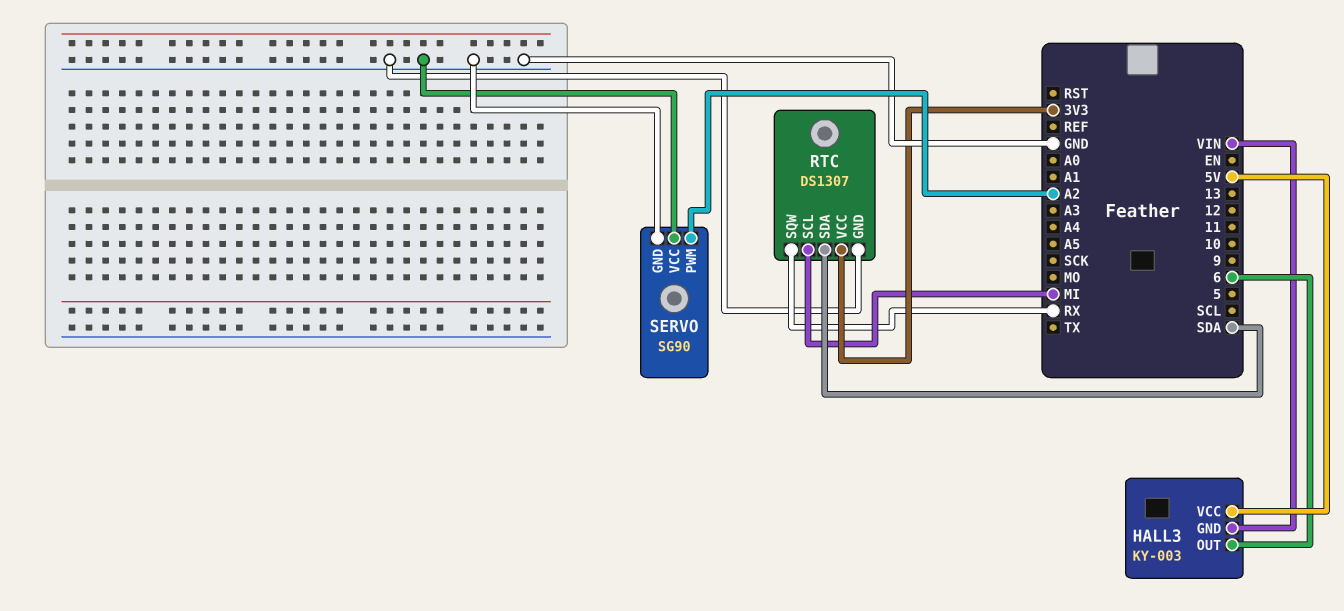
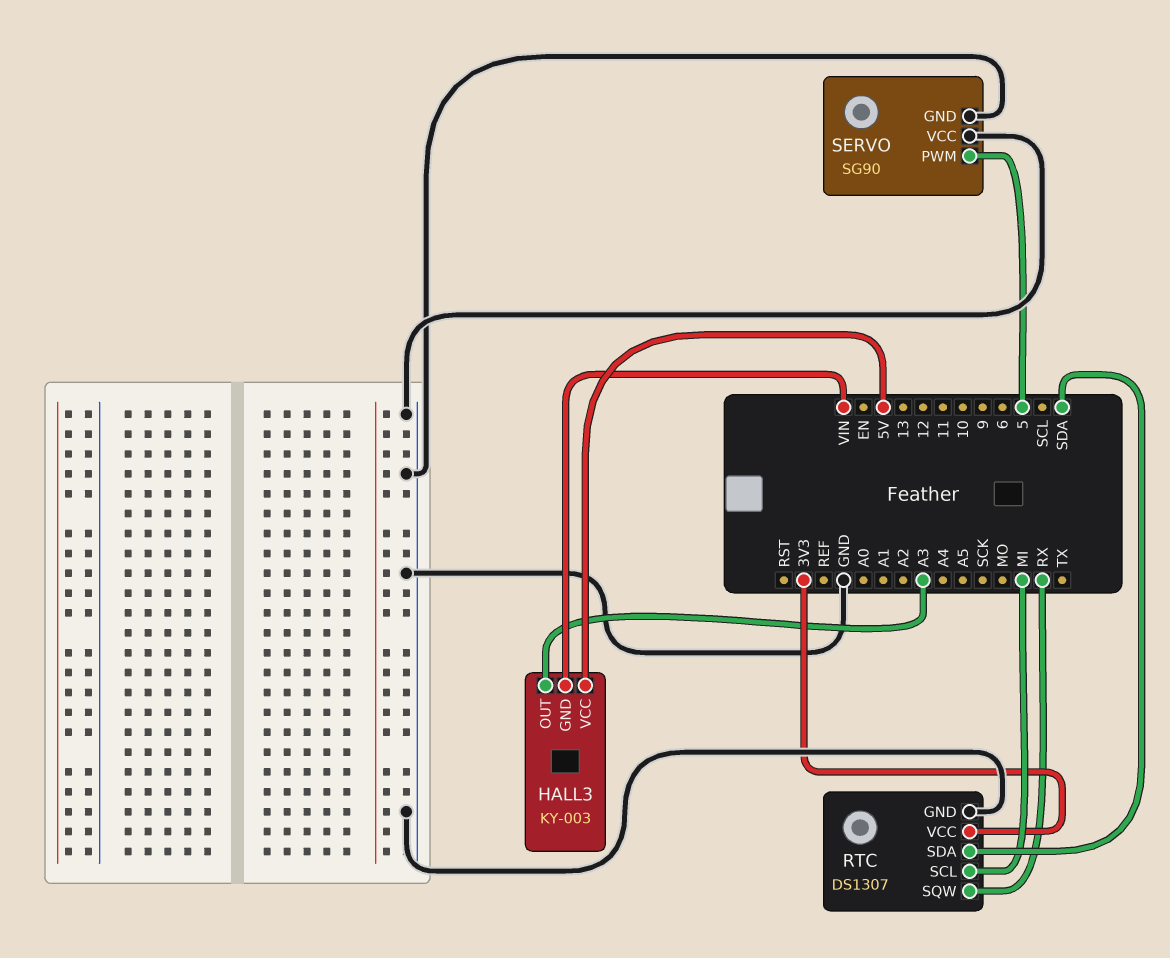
HALL3 pin OUT: 6 -> A3
SERVO pin PWM: A2 -> 5

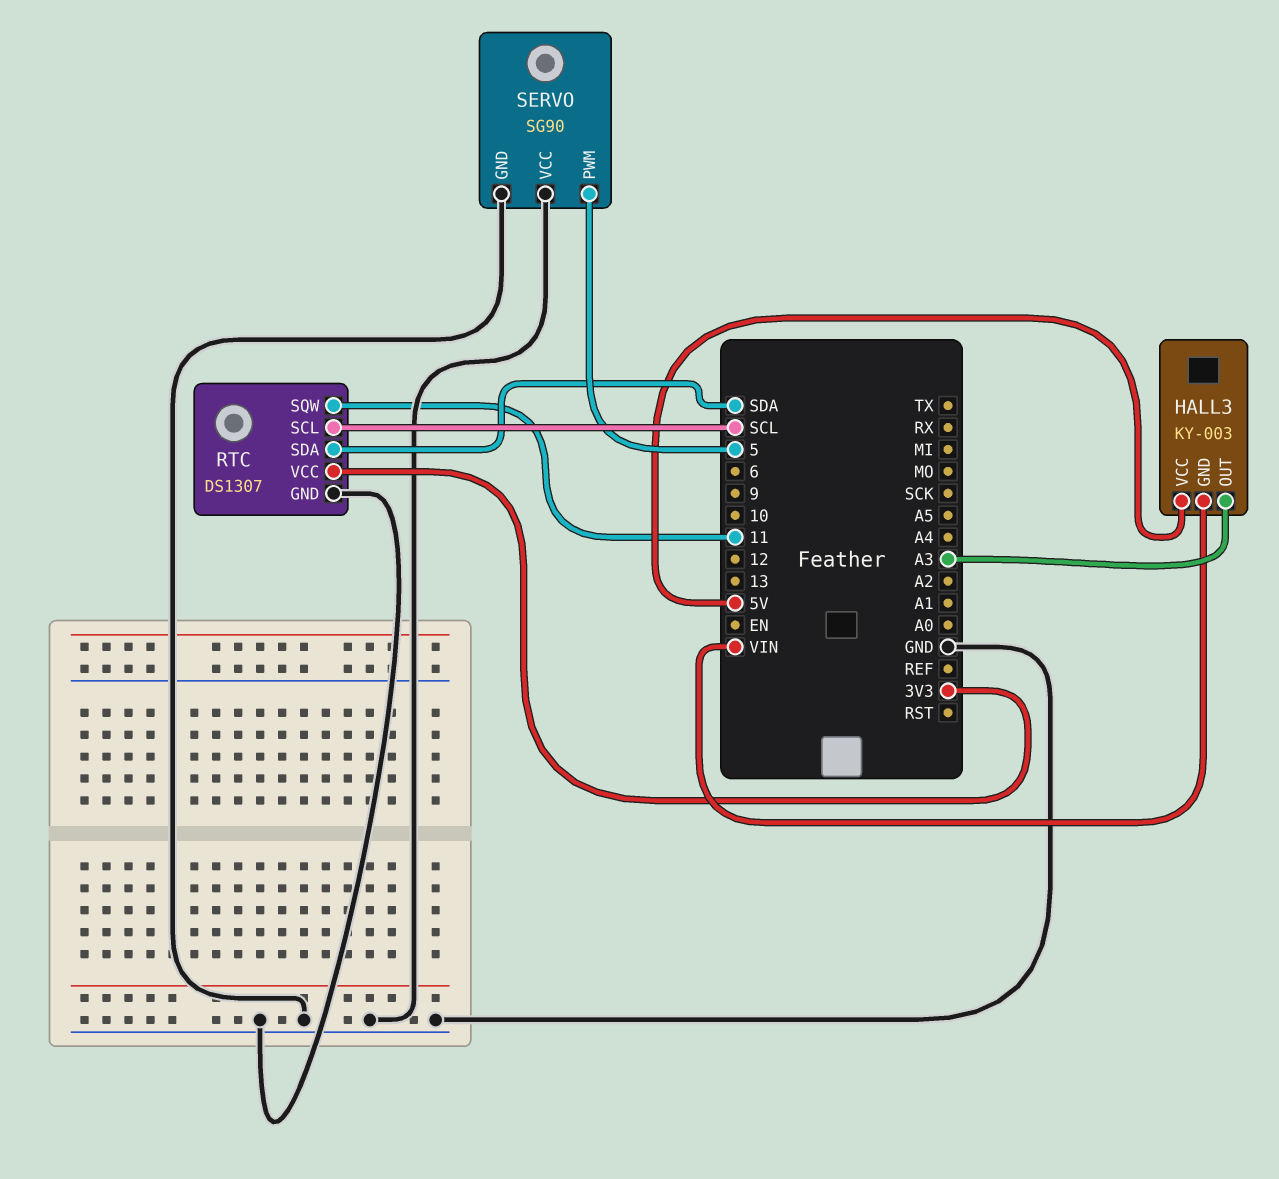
RTC pin SCL: MI -> SCL
RTC pin SQW: RX -> 11

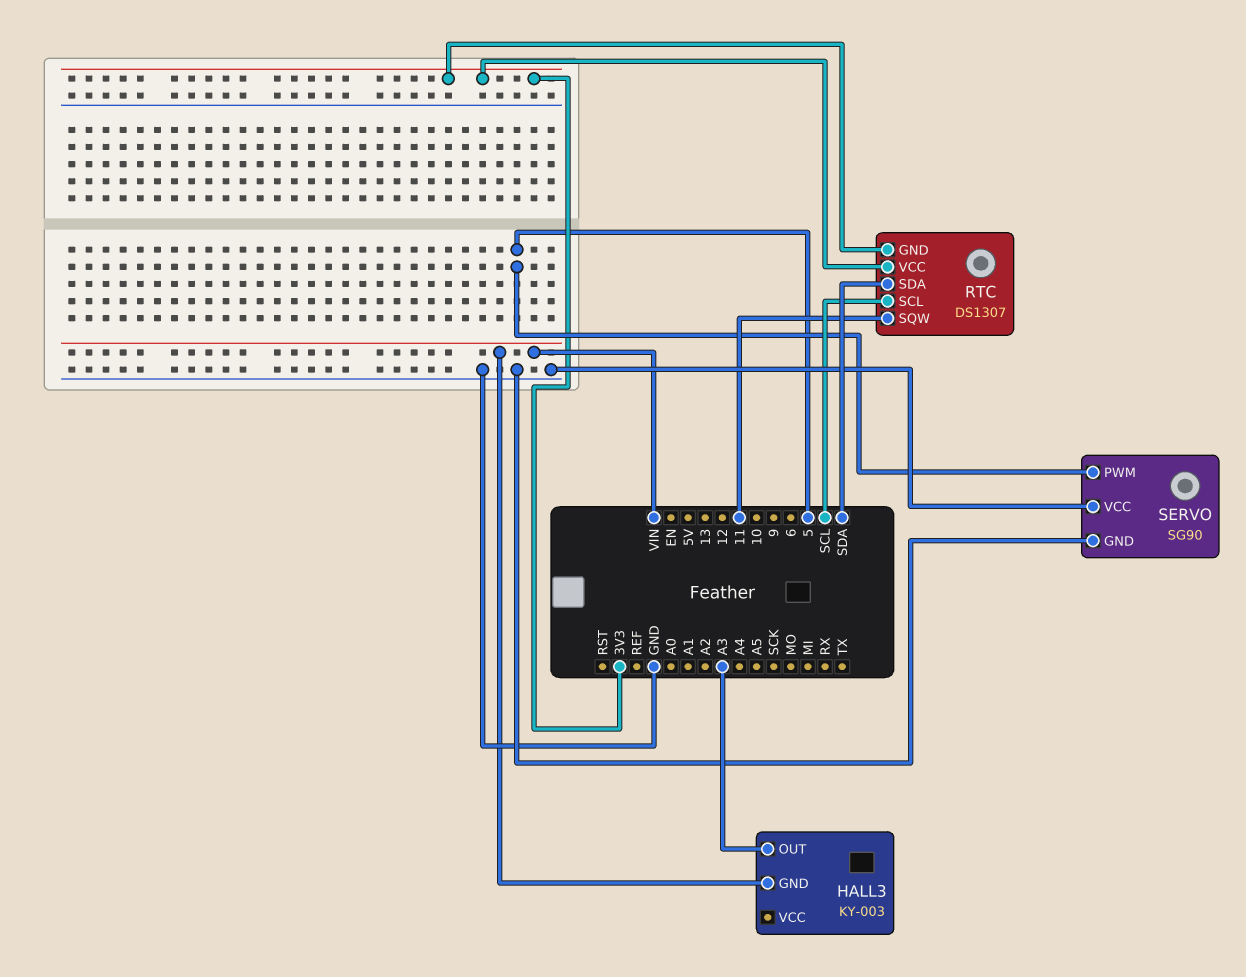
HALL3 pin VCC: 5V -> none
RTC pin GND: GND -> 3V3

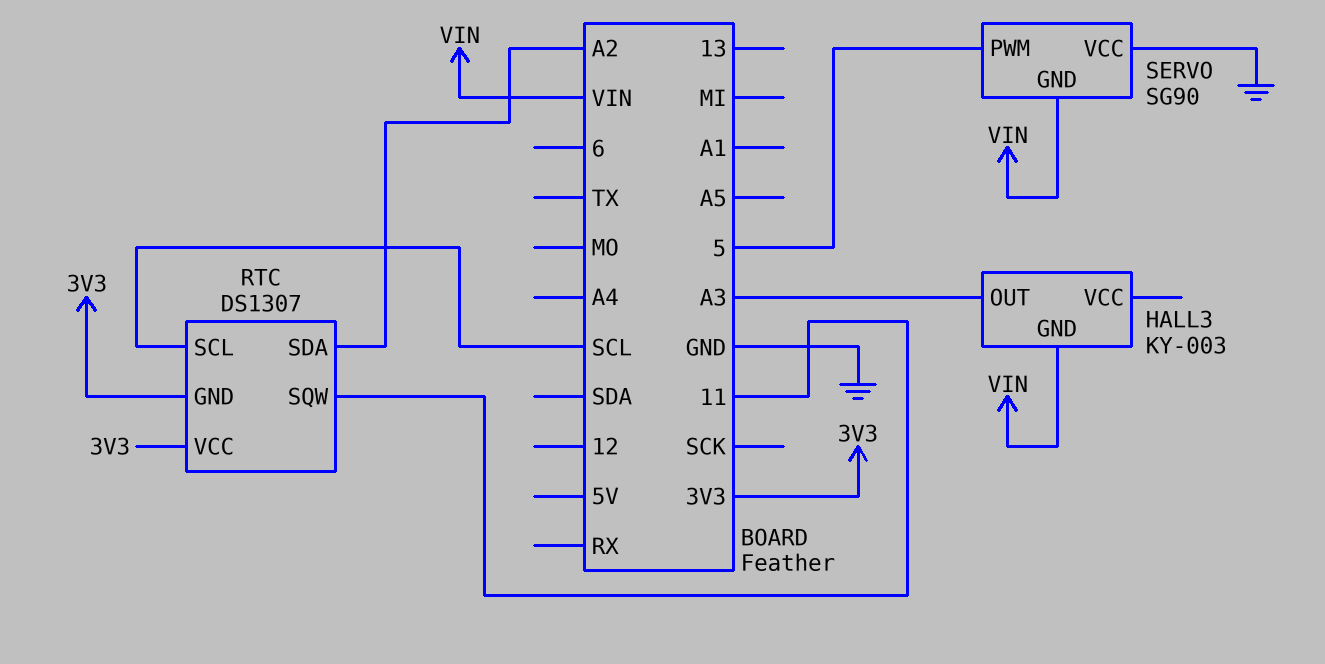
RTC pin SDA: SDA -> A2
SERVO pin GND: GND -> VIN

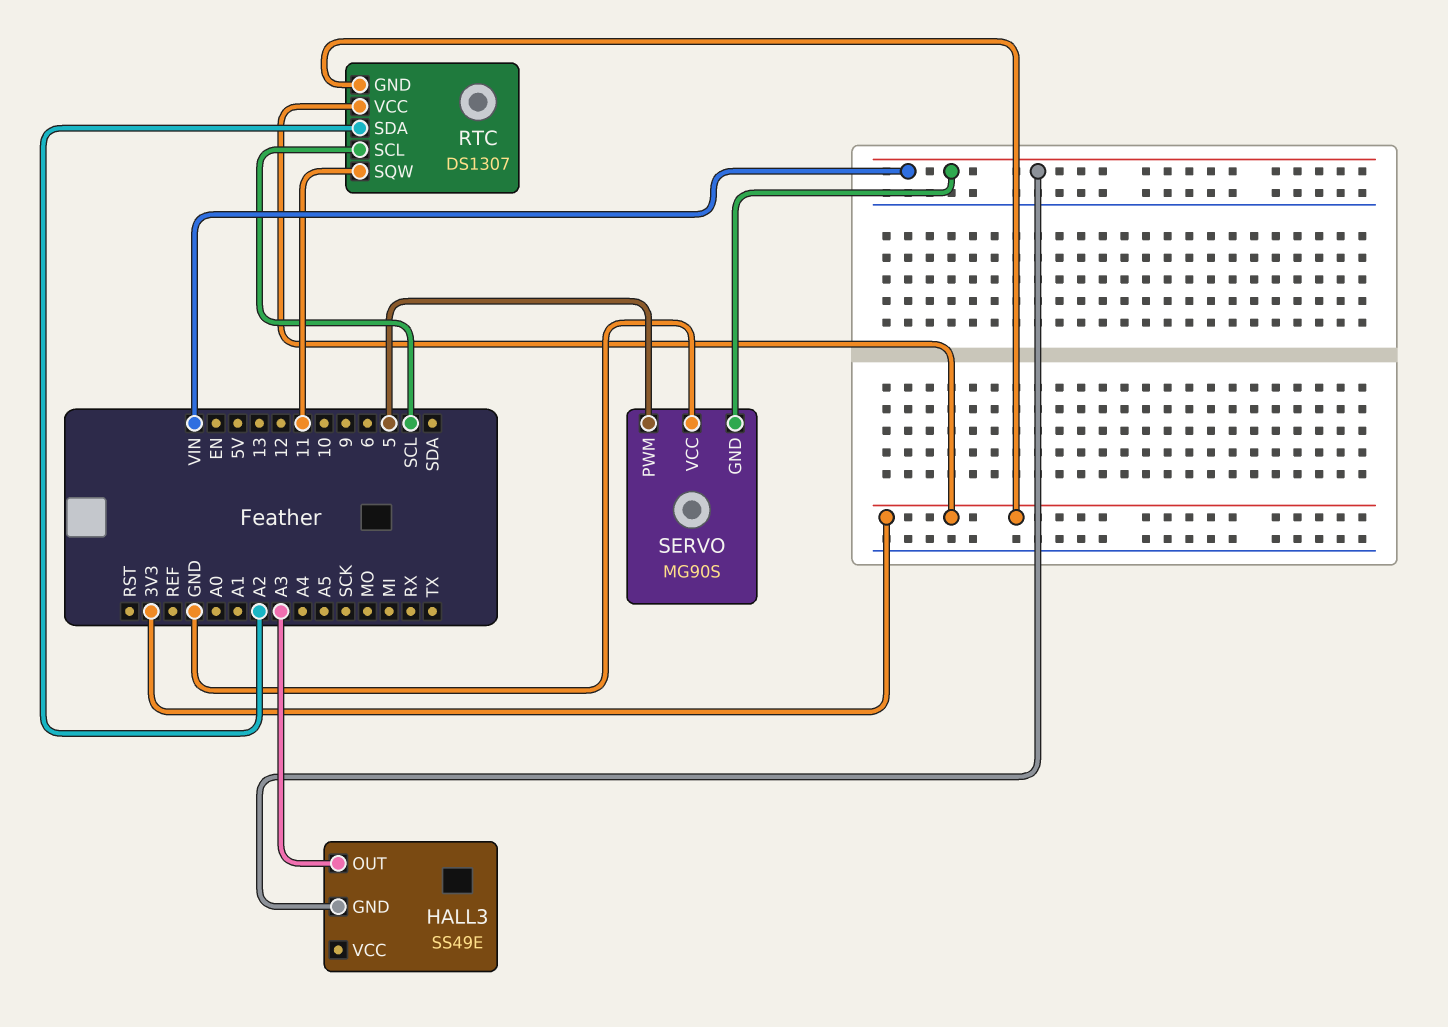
HALL3: KY-003 -> SS49E
SERVO: SG90 -> MG90S

